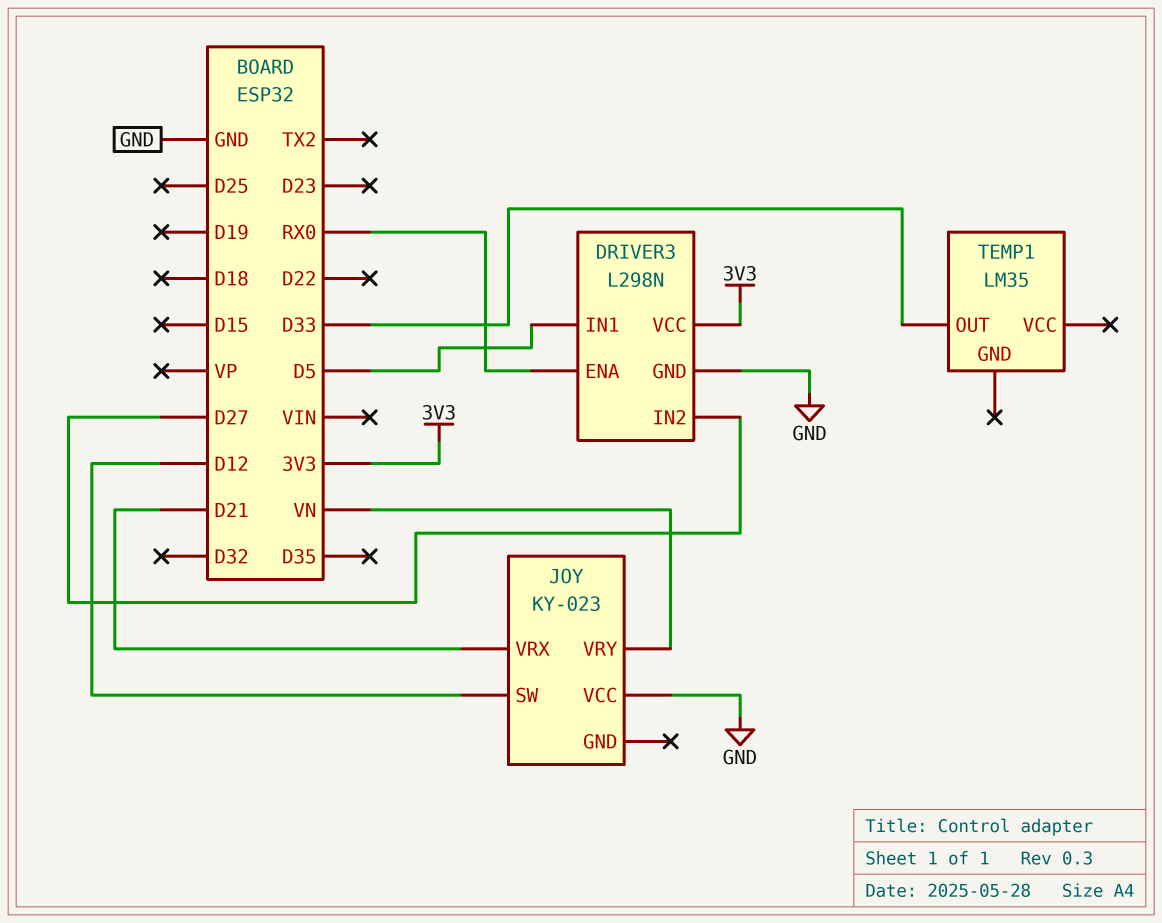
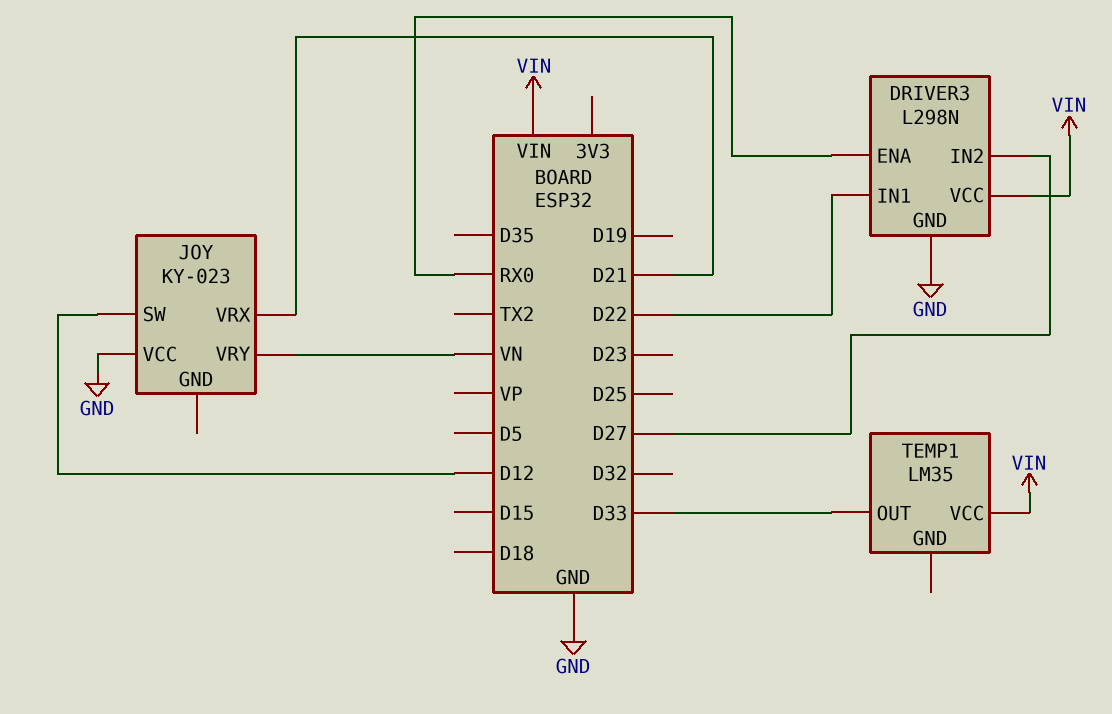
DRIVER3 pin IN1: D5 -> D22
DRIVER3 pin VCC: 3V3 -> VIN
TEMP1 pin VCC: none -> VIN

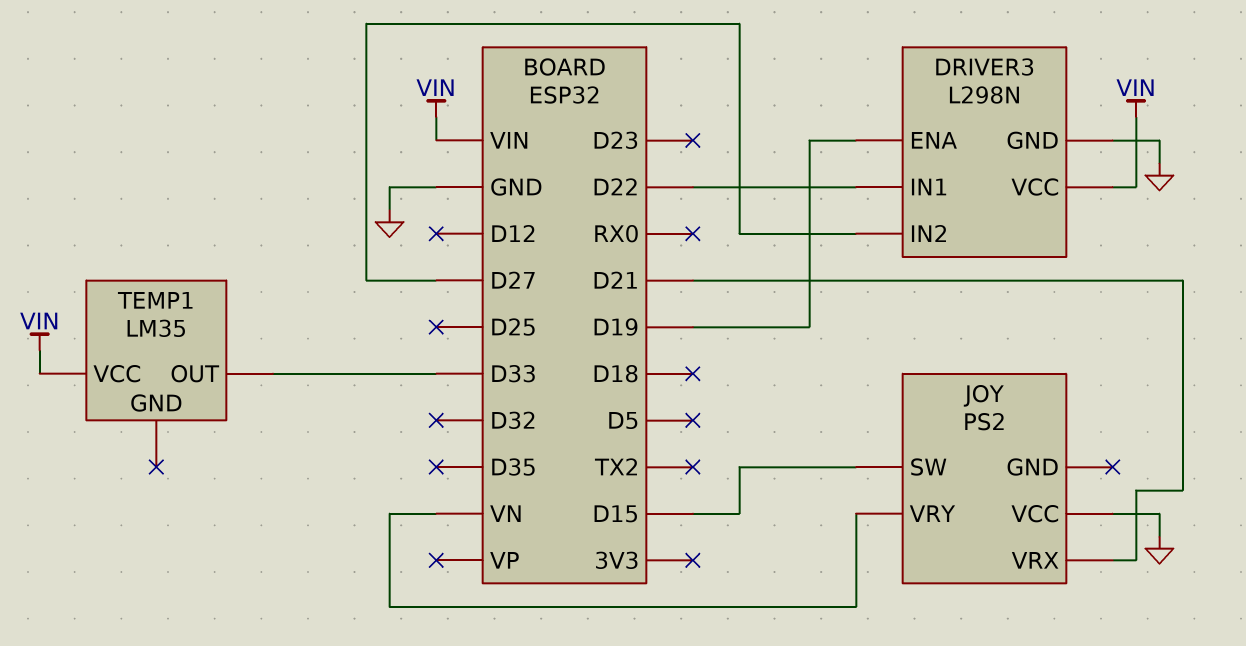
DRIVER3 pin ENA: RX0 -> D19
JOY: KY-023 -> PS2
JOY pin SW: D12 -> D15

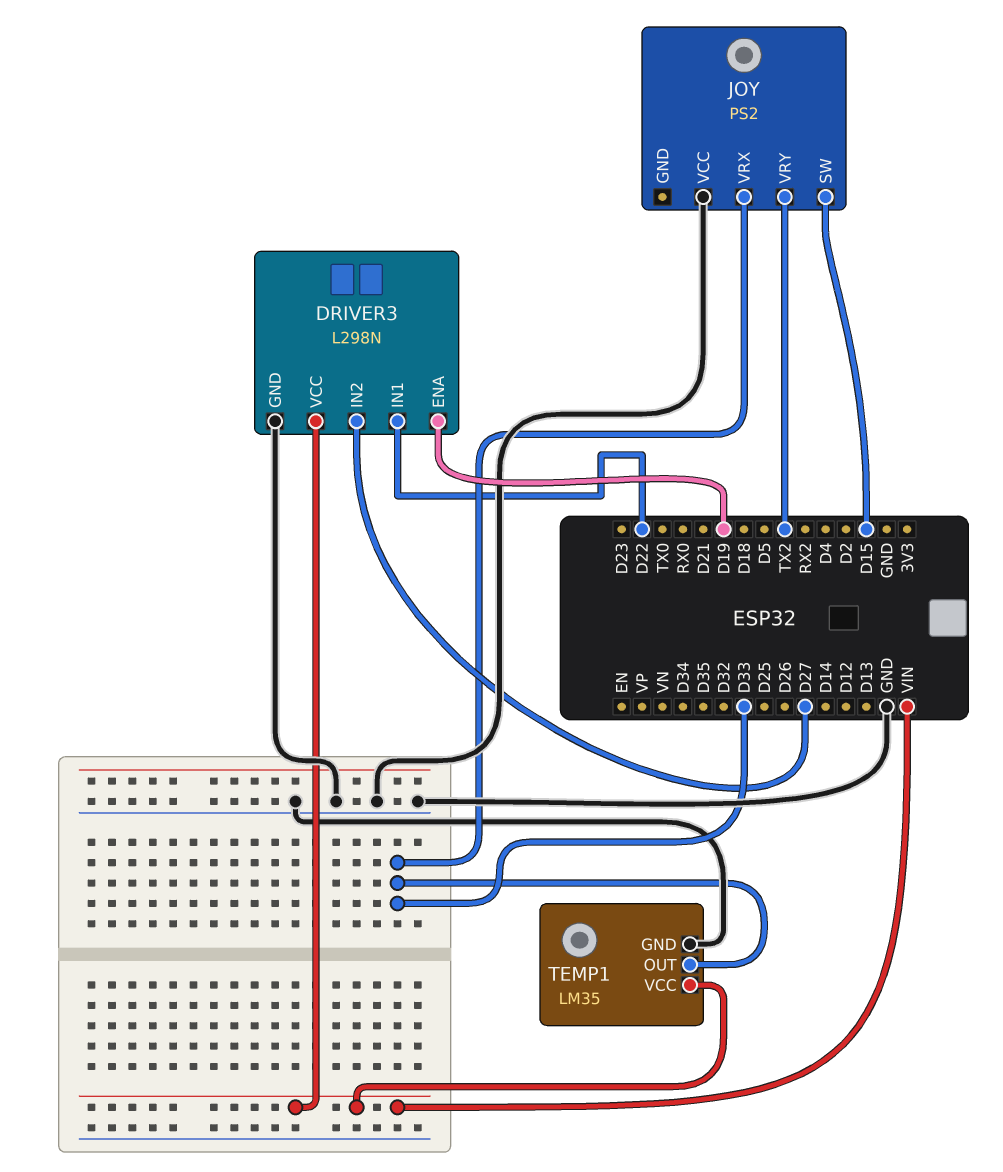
JOY pin VRX: D21 -> D33
JOY pin VRY: VN -> TX2
TEMP1 pin GND: none -> GND

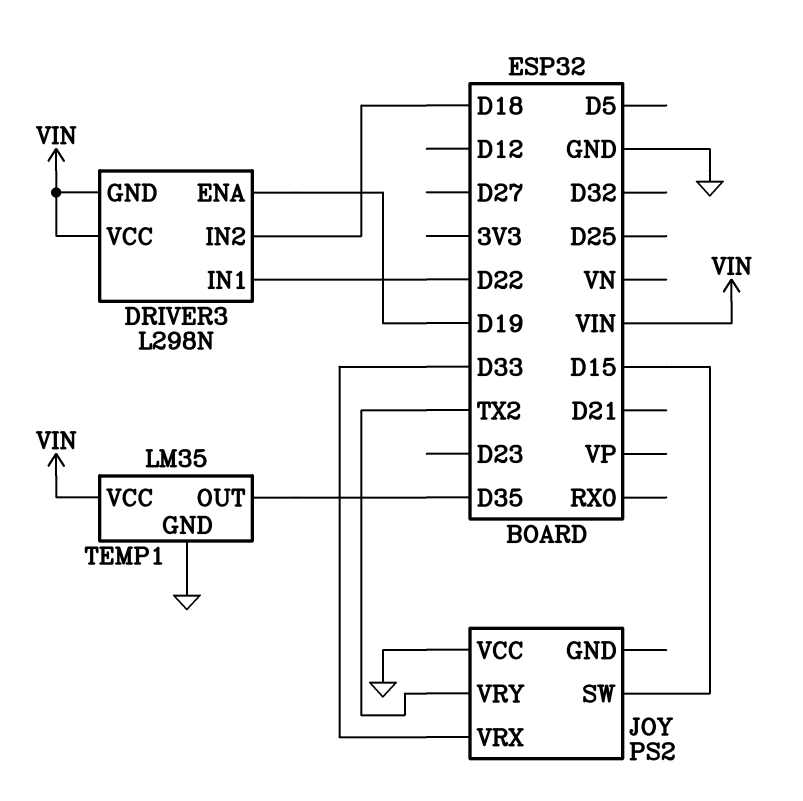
DRIVER3 pin GND: GND -> VIN
DRIVER3 pin IN2: D27 -> D18
TEMP1 pin OUT: D33 -> D35

